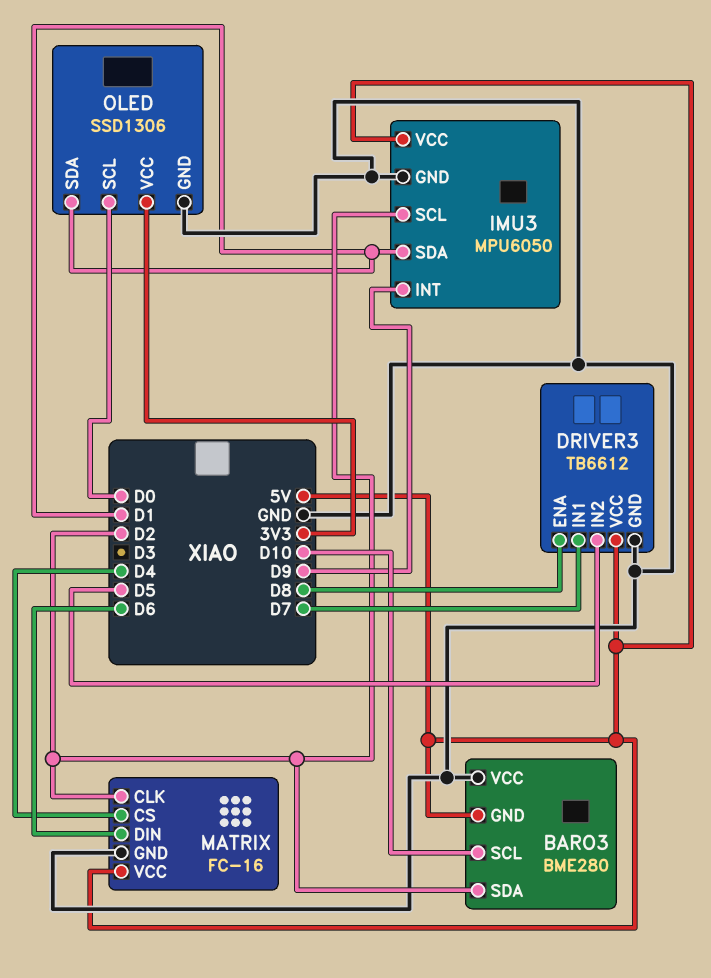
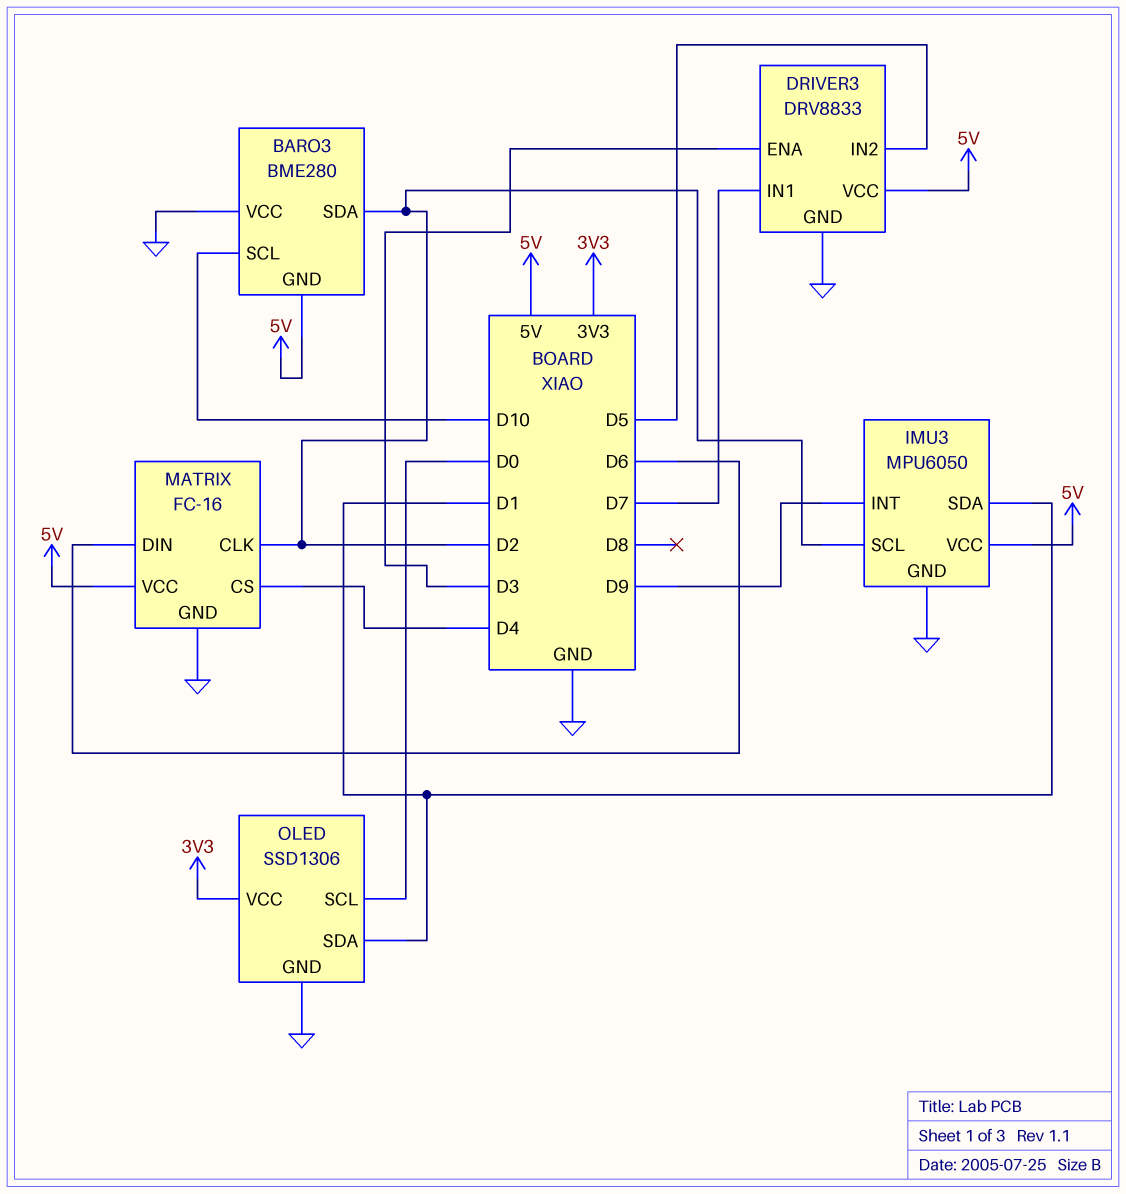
DRIVER3: TB6612 -> DRV8833
DRIVER3 pin ENA: D8 -> D3

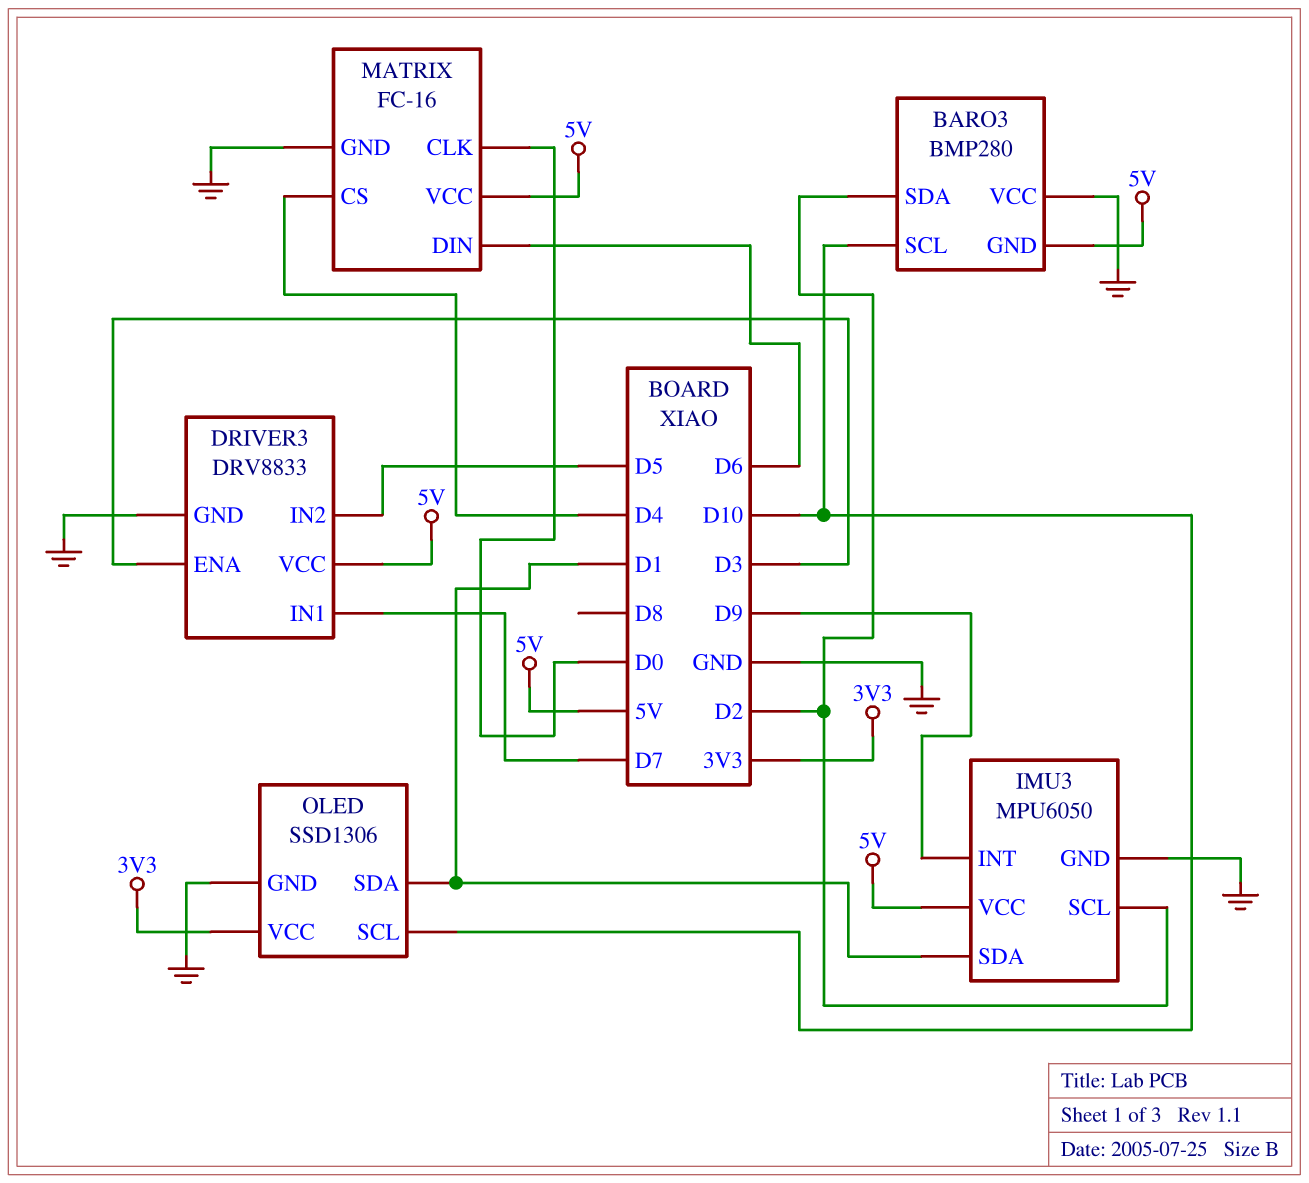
BARO3: BME280 -> BMP280
MATRIX pin CLK: D2 -> D0
OLED pin SCL: D0 -> D10

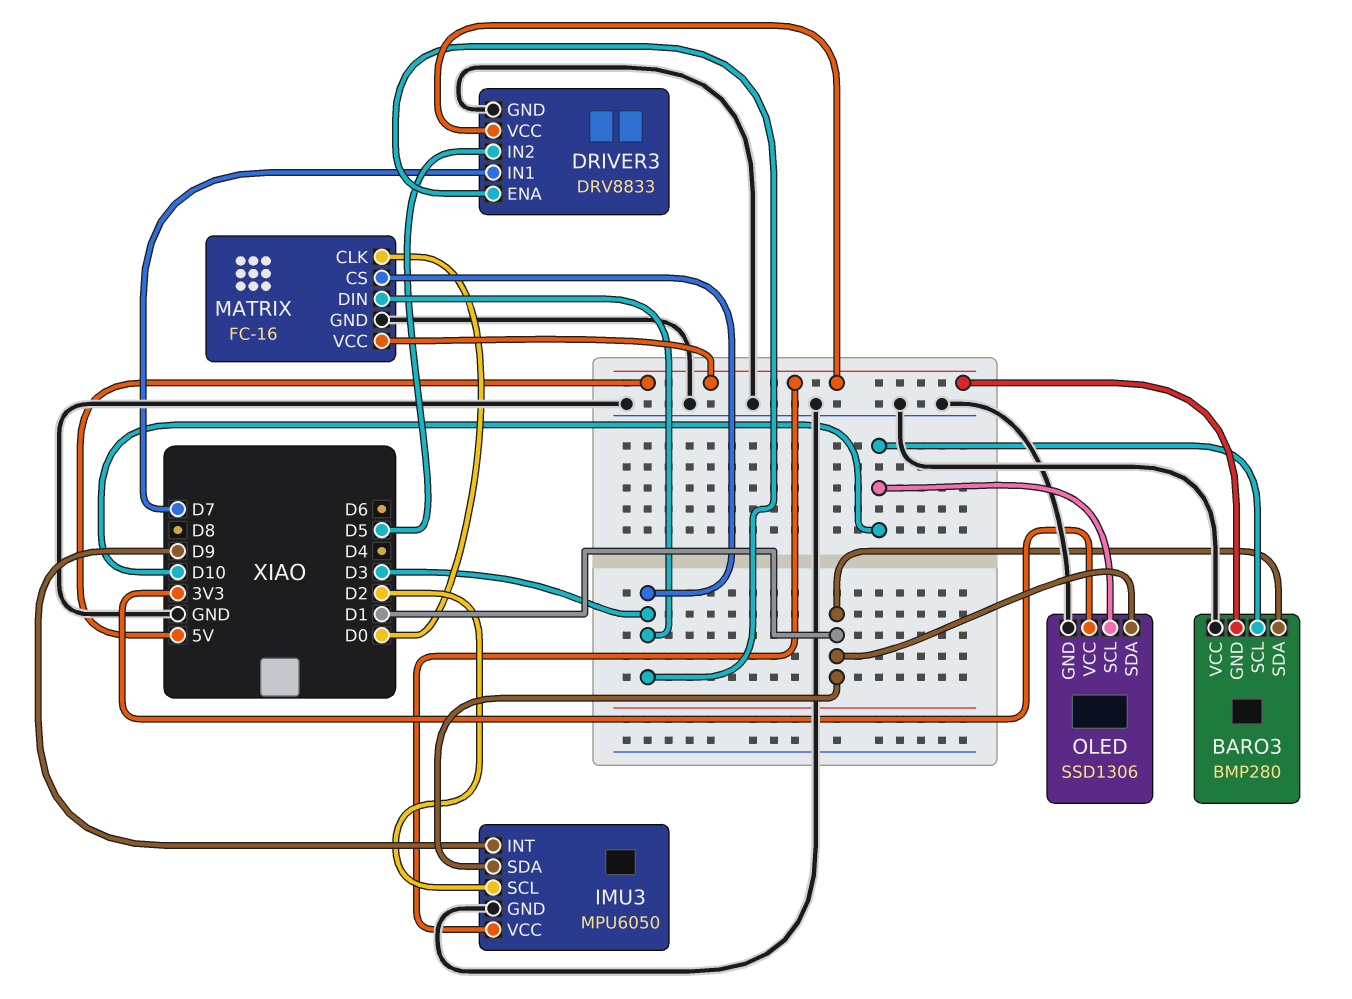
BARO3 pin SDA: D2 -> D1
MATRIX pin CS: D4 -> D3
MATRIX pin DIN: D6 -> D3

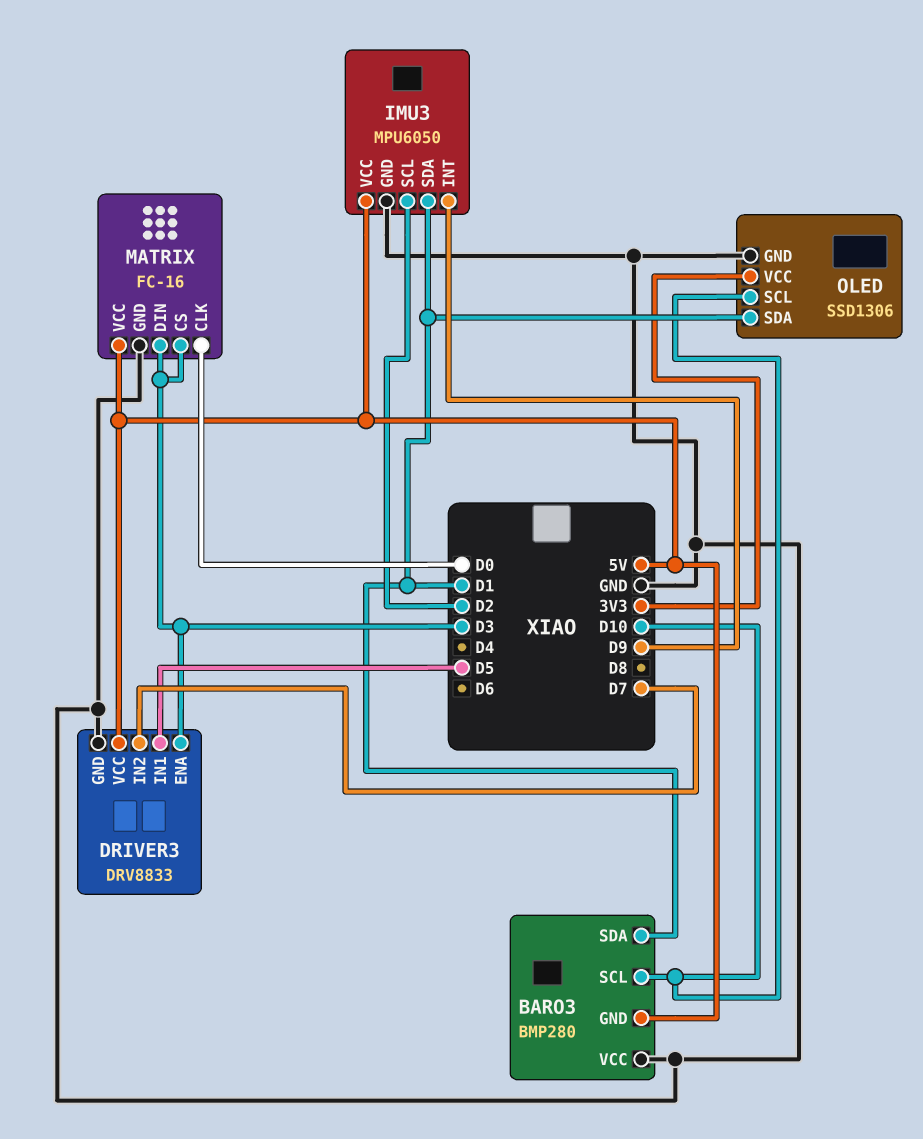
DRIVER3 pin IN1: D7 -> D5
DRIVER3 pin IN2: D5 -> D7

